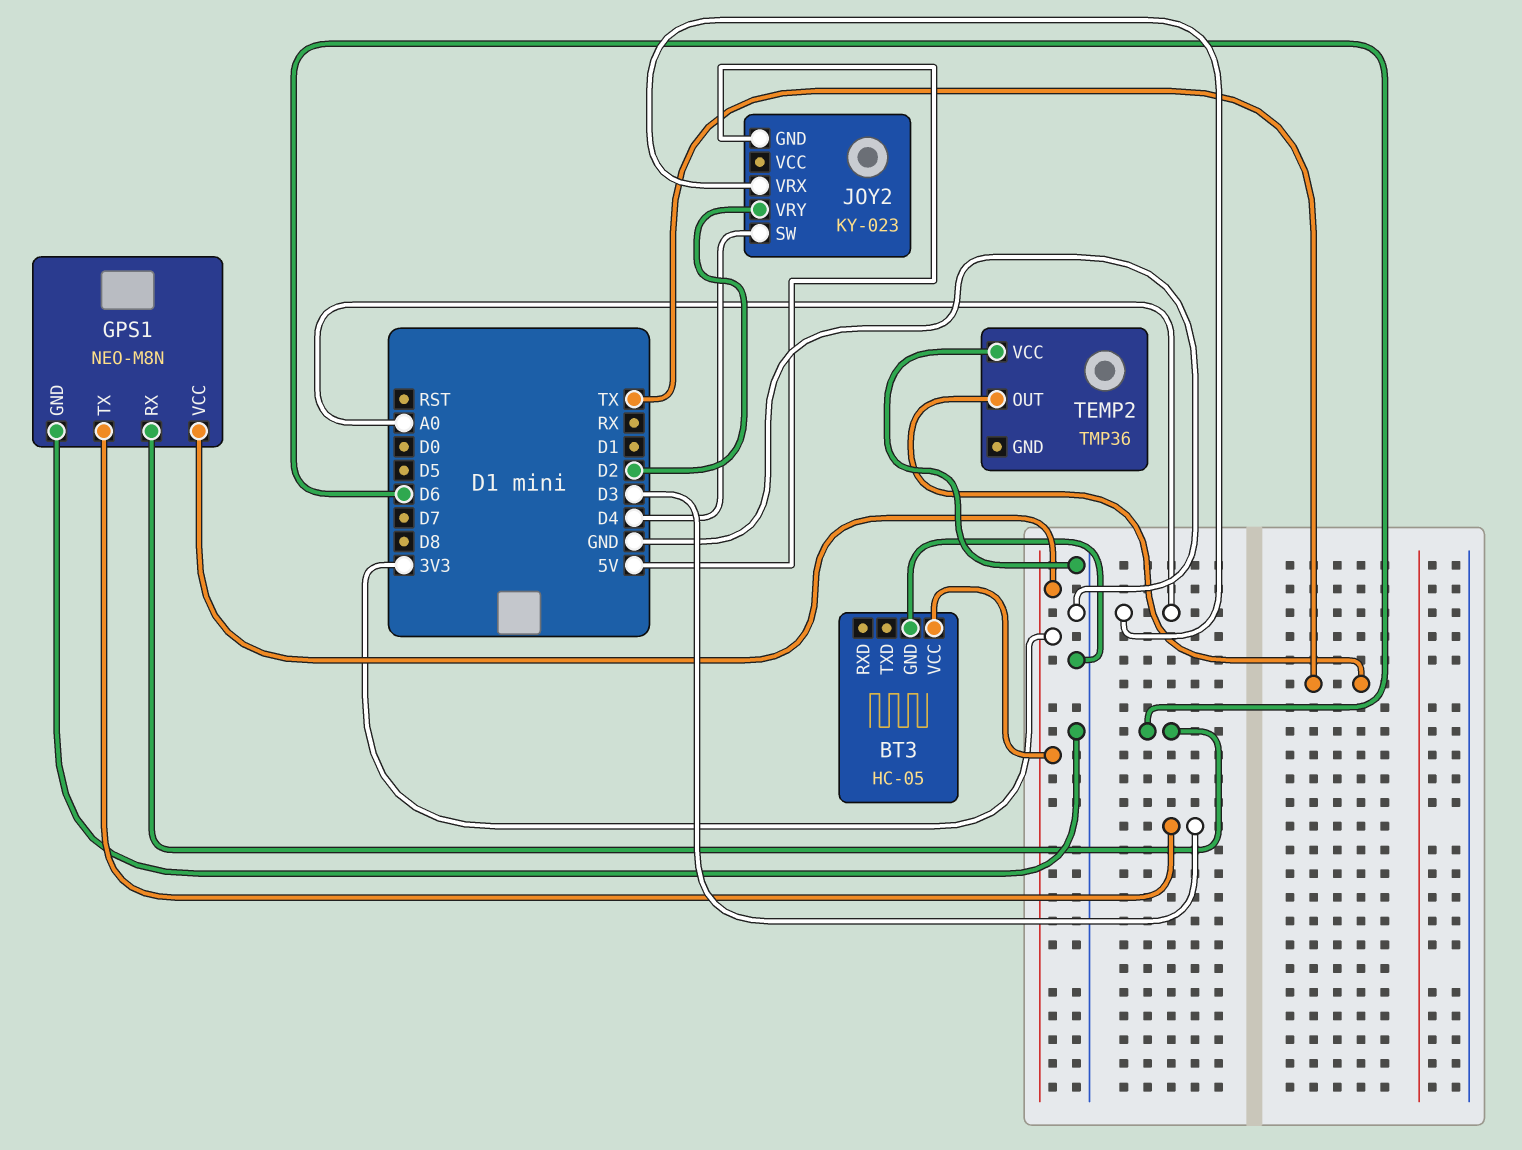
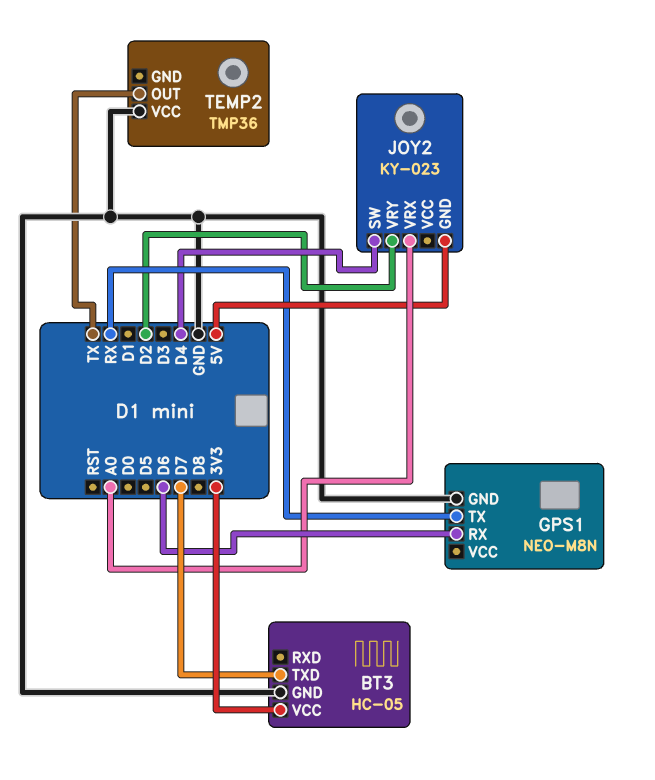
BT3 pin TXD: none -> D7
GPS1 pin TX: D3 -> RX
GPS1 pin VCC: 3V3 -> none

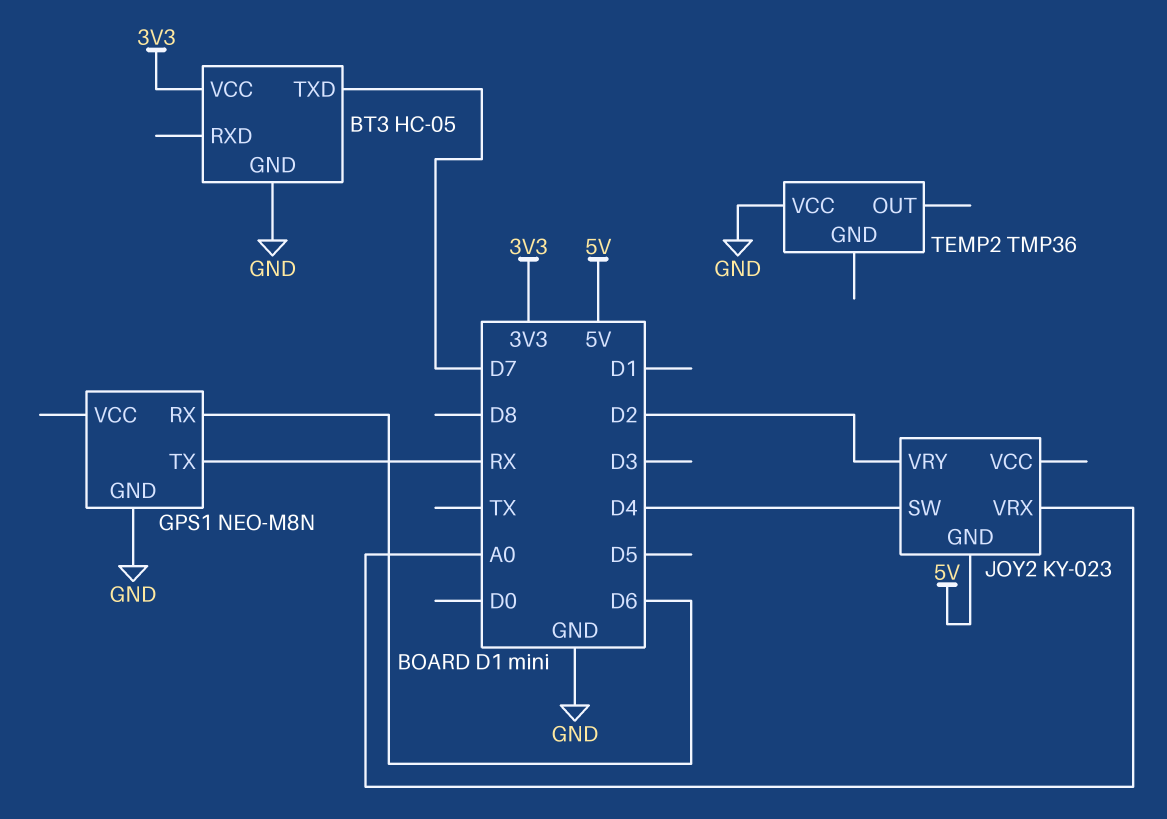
TEMP2 pin OUT: TX -> none

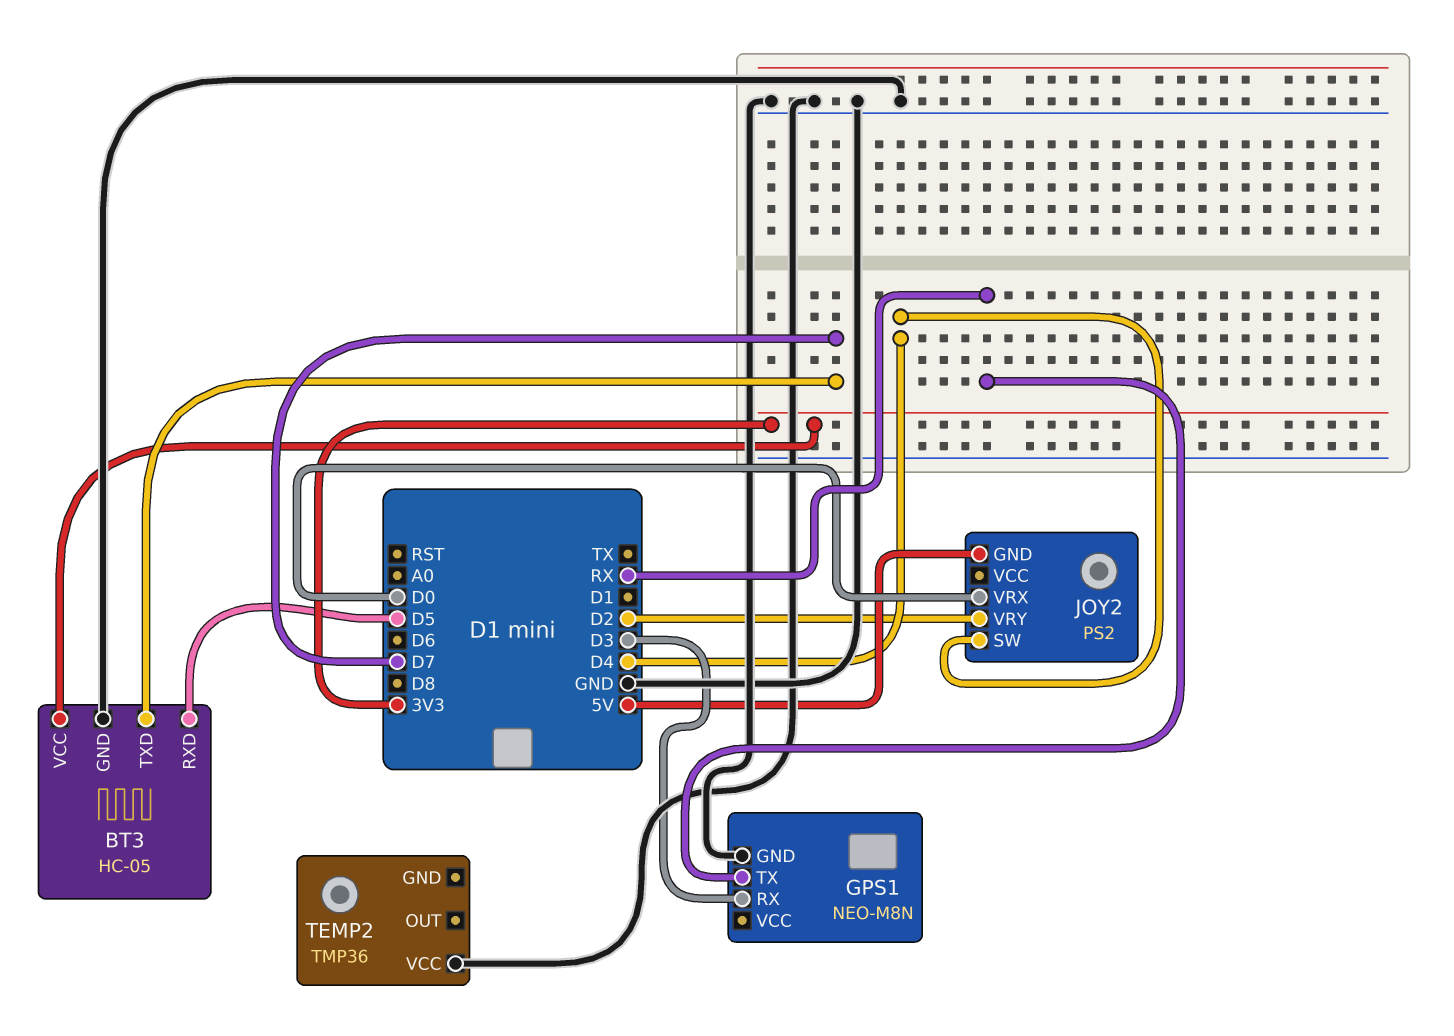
BT3 pin RXD: none -> D5
GPS1 pin RX: D6 -> D3
JOY2: KY-023 -> PS2
JOY2 pin VRX: A0 -> D0

